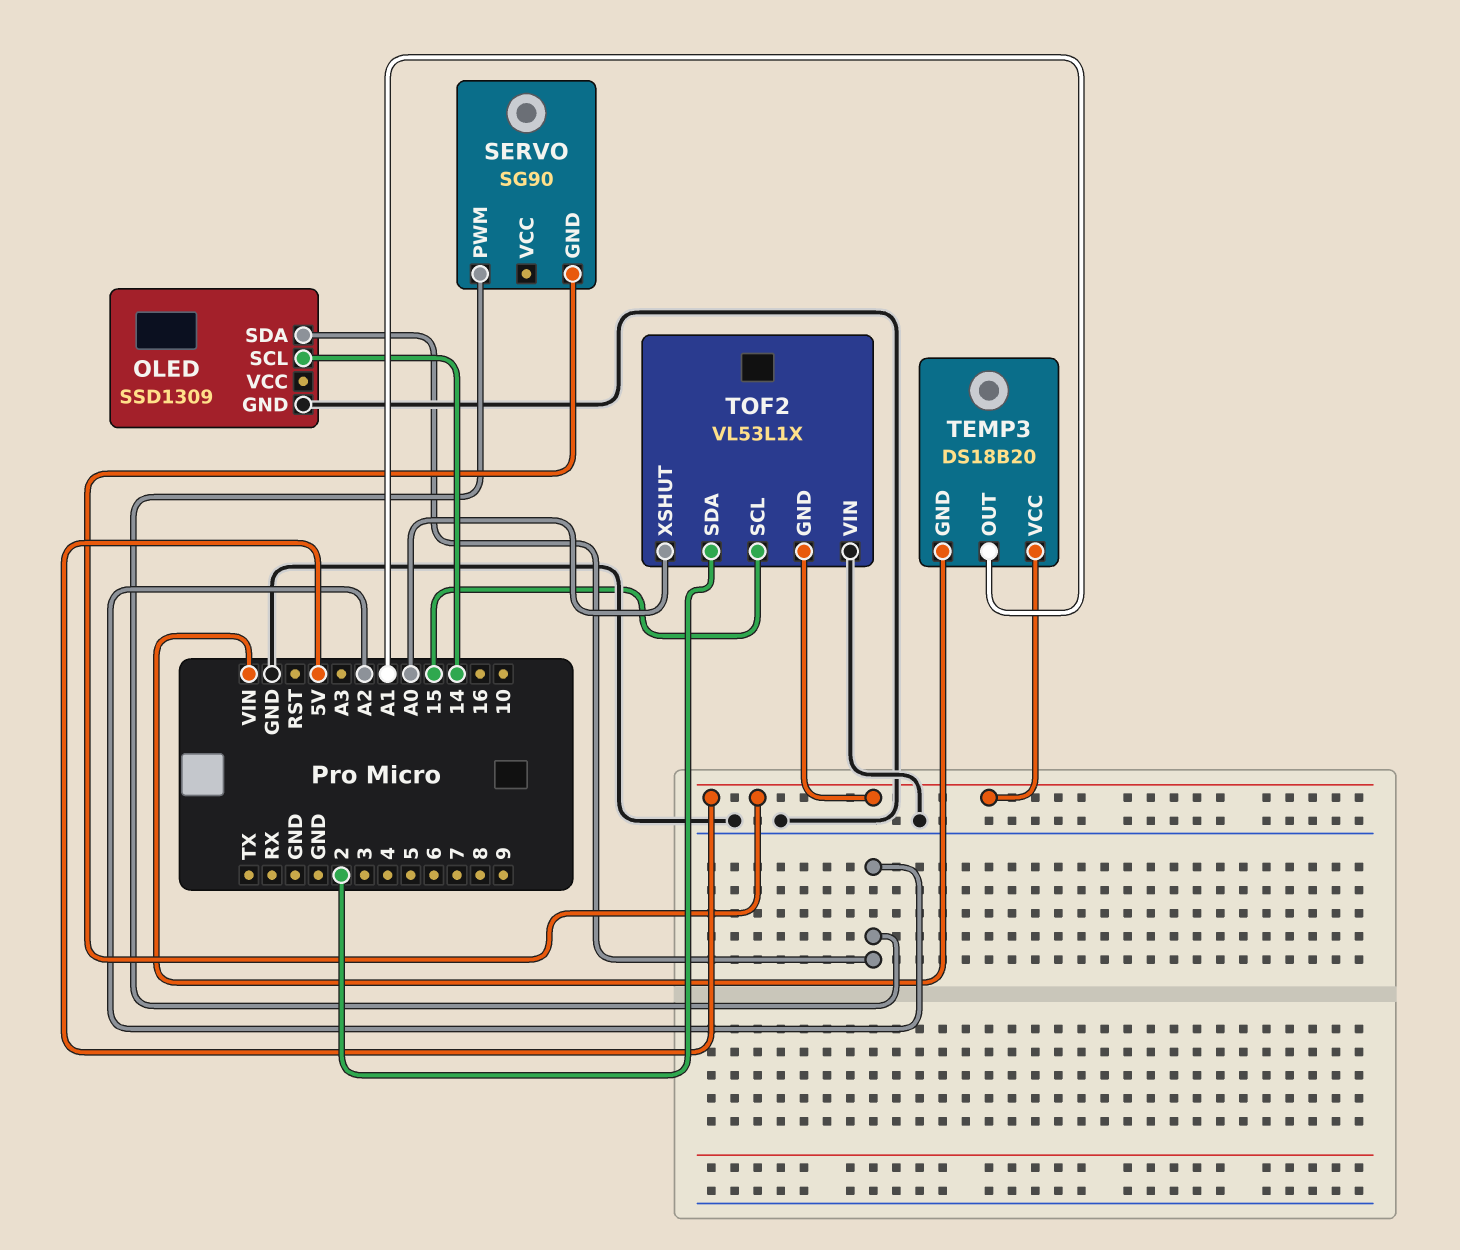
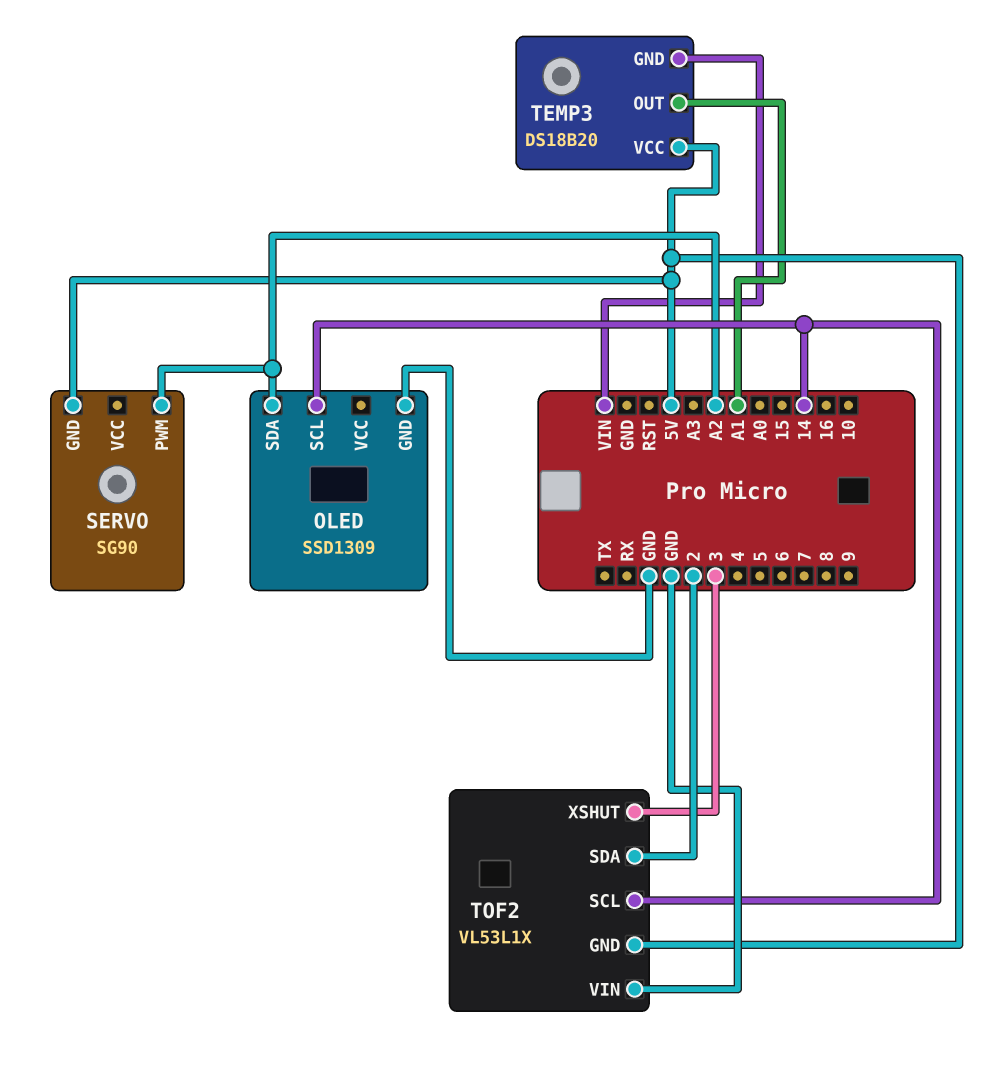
TOF2 pin SCL: 15 -> 14
TOF2 pin XSHUT: A0 -> 3

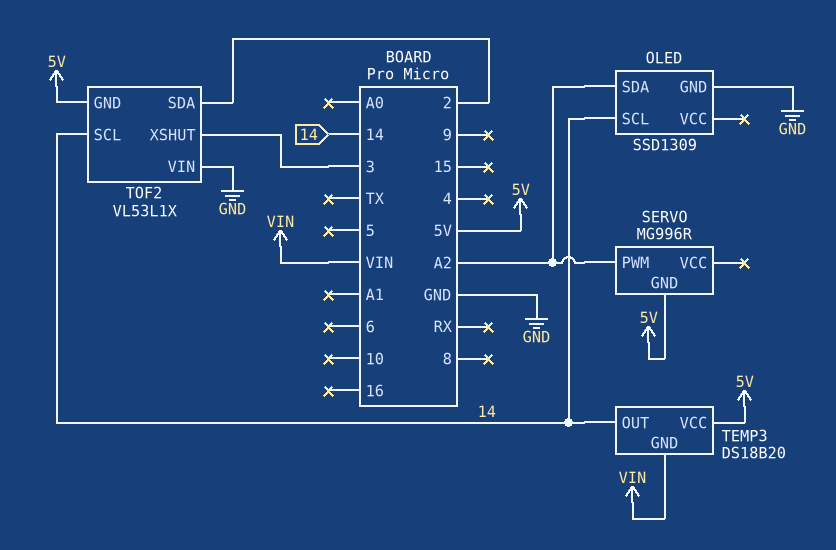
SERVO: SG90 -> MG996R
TEMP3 pin OUT: A1 -> 14

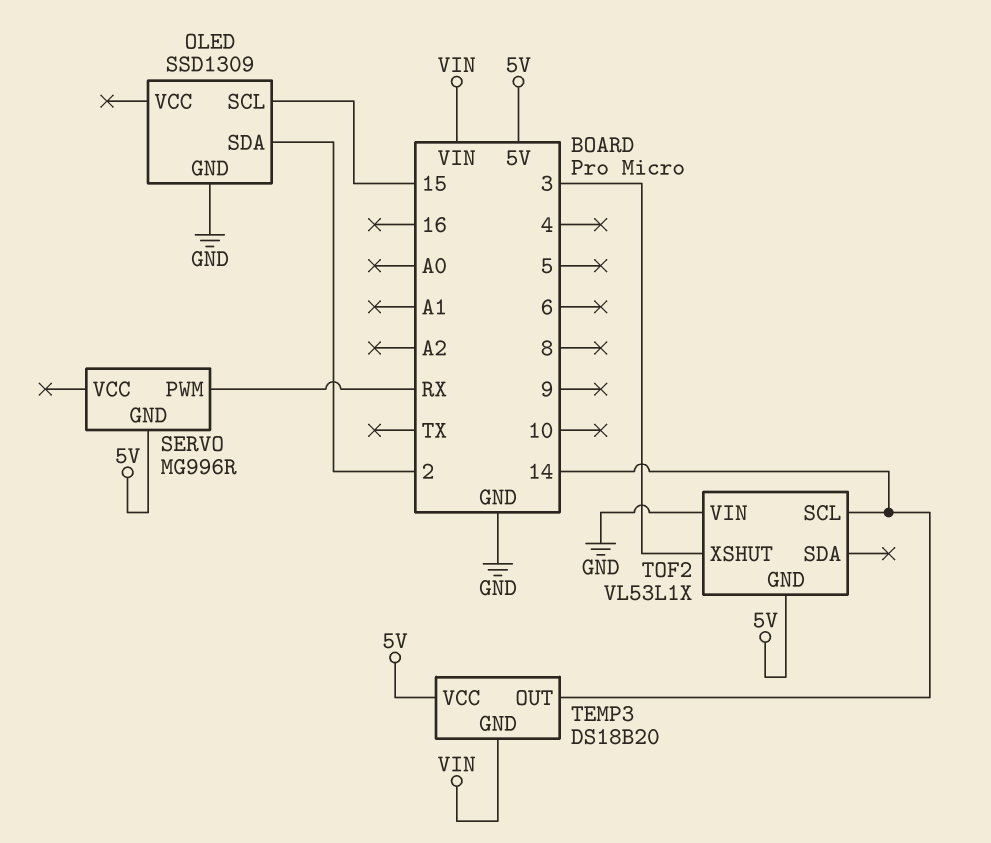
OLED pin SCL: 14 -> 15
OLED pin SDA: A2 -> 2
SERVO pin PWM: A2 -> RX
TOF2 pin SDA: 2 -> none

